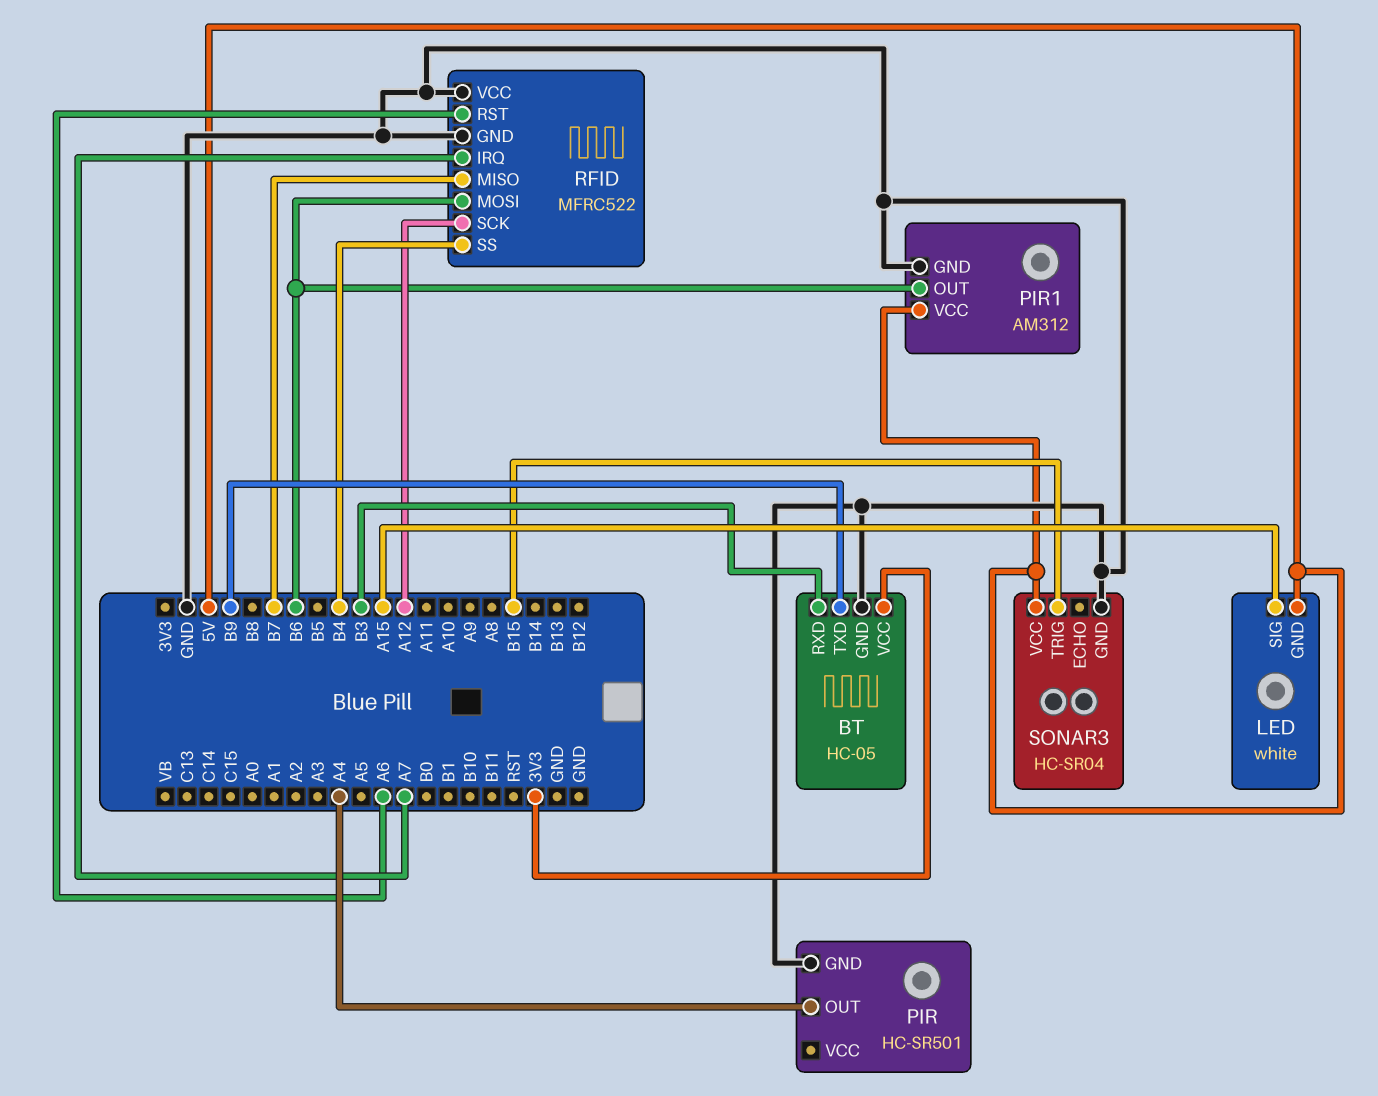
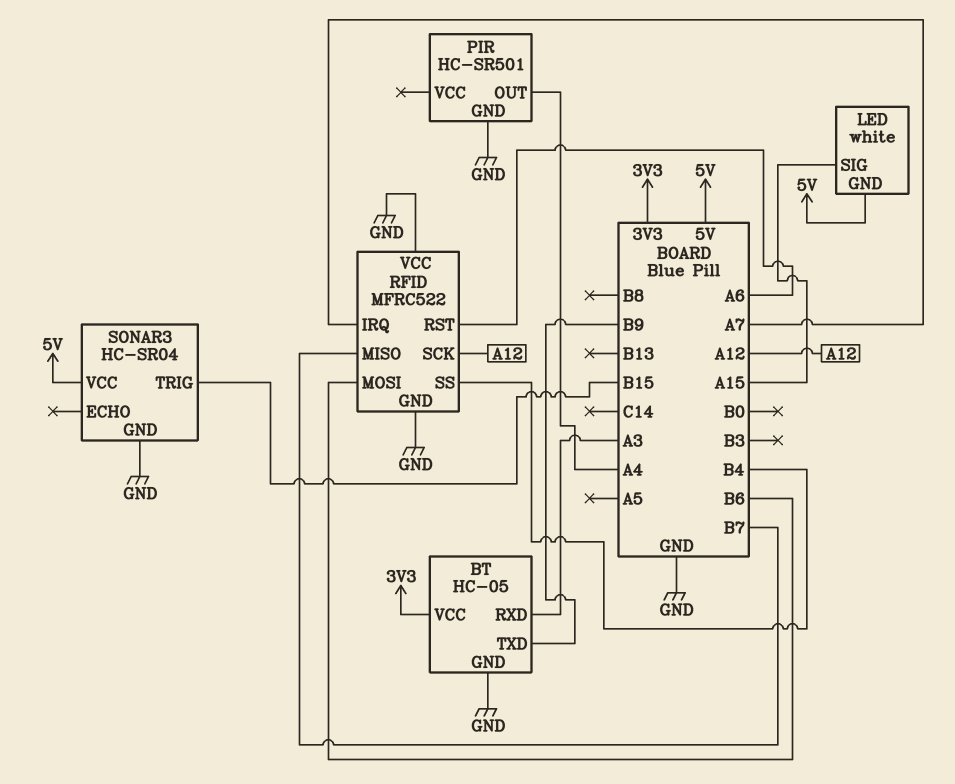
BT pin RXD: B3 -> A3
PIR1: AM312 -> none
PIR1 pin GND: GND -> none
PIR1 pin OUT: B6 -> none
PIR1 pin VCC: 5V -> none

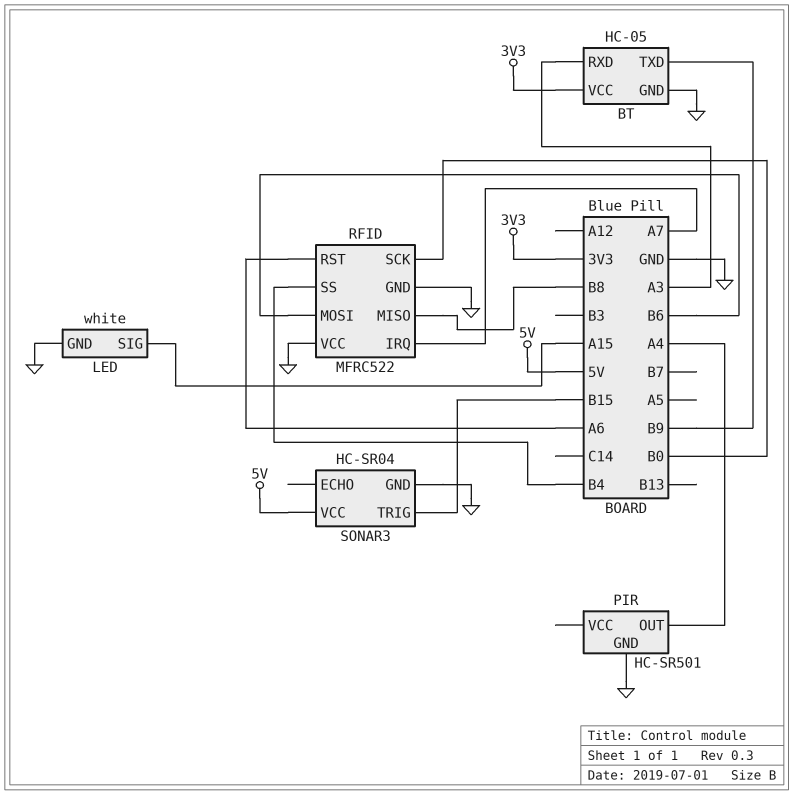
LED pin GND: 5V -> GND
RFID pin MISO: B7 -> B8
RFID pin SCK: A12 -> B0

